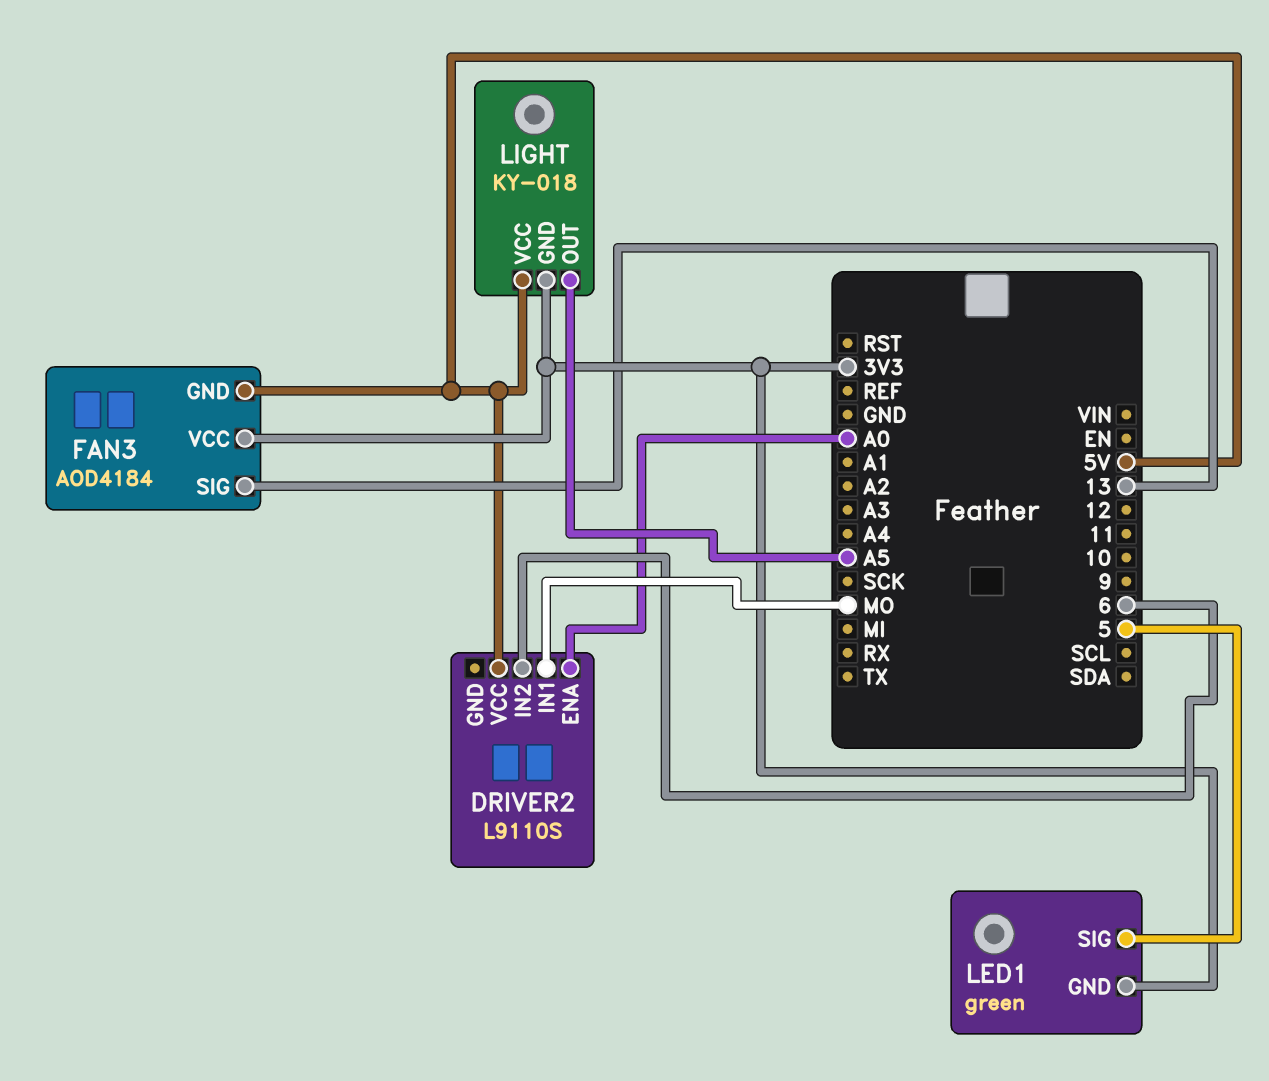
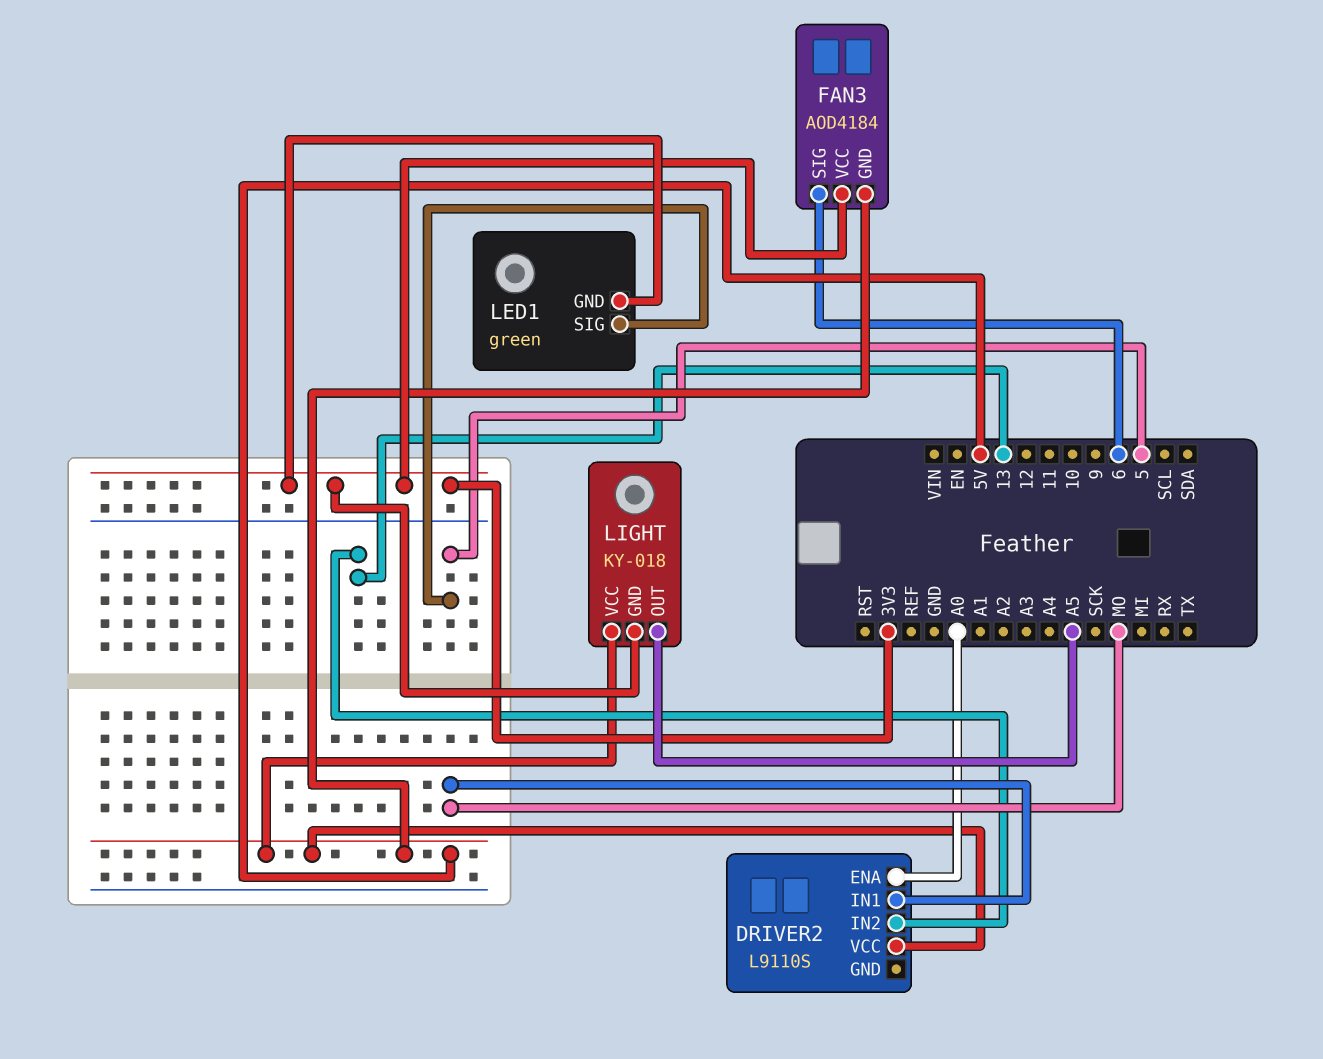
DRIVER2 pin IN2: 6 -> 13
FAN3 pin SIG: 13 -> 6

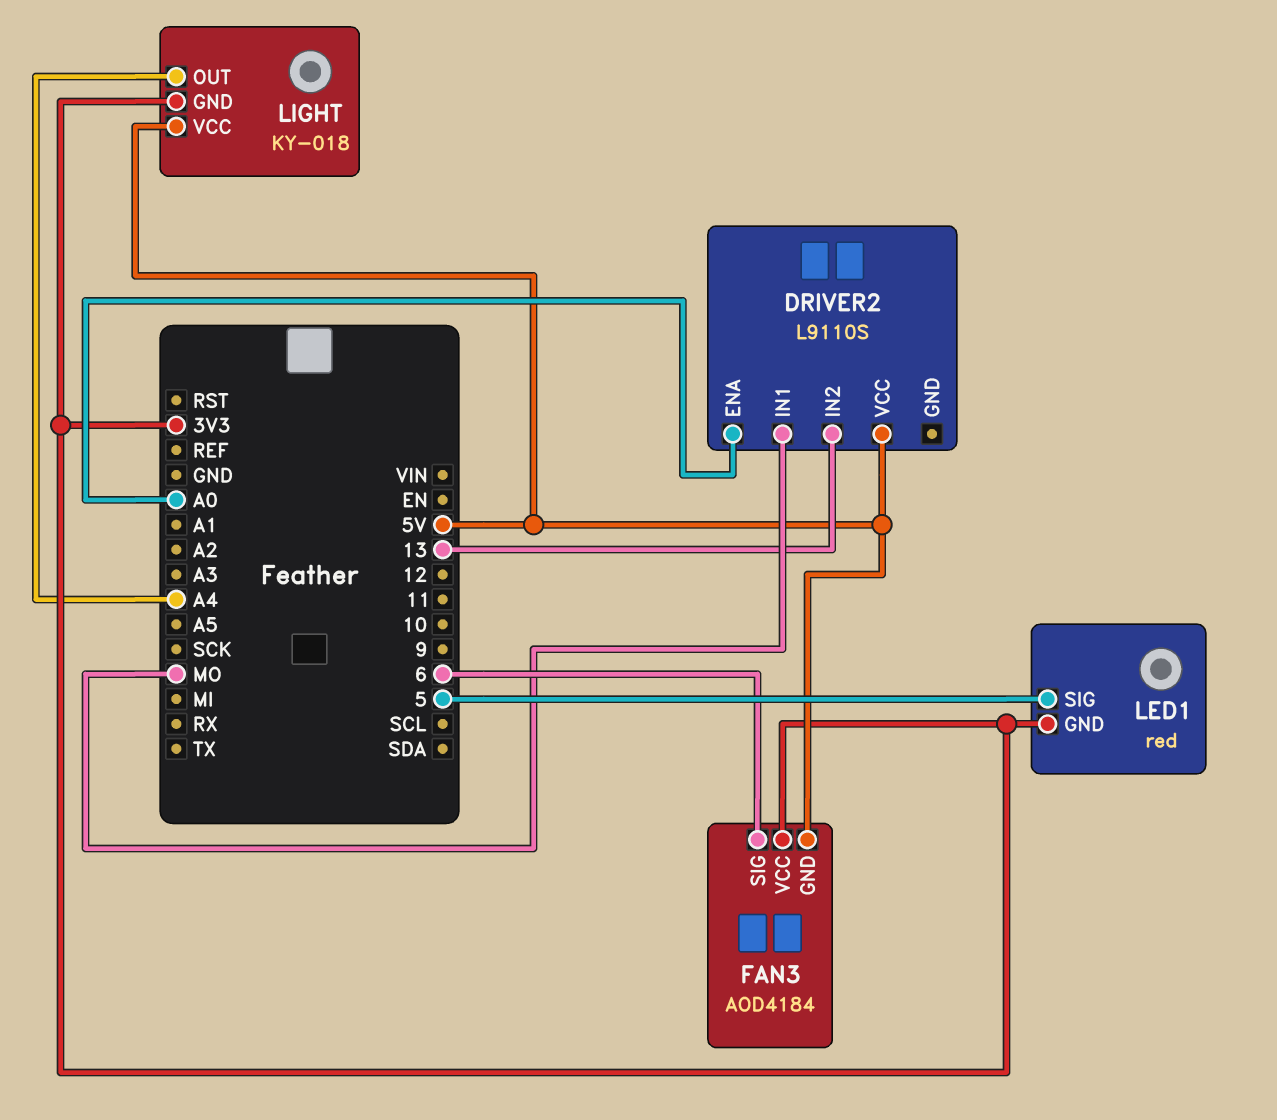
LED1: green -> red
LIGHT pin OUT: A5 -> A4

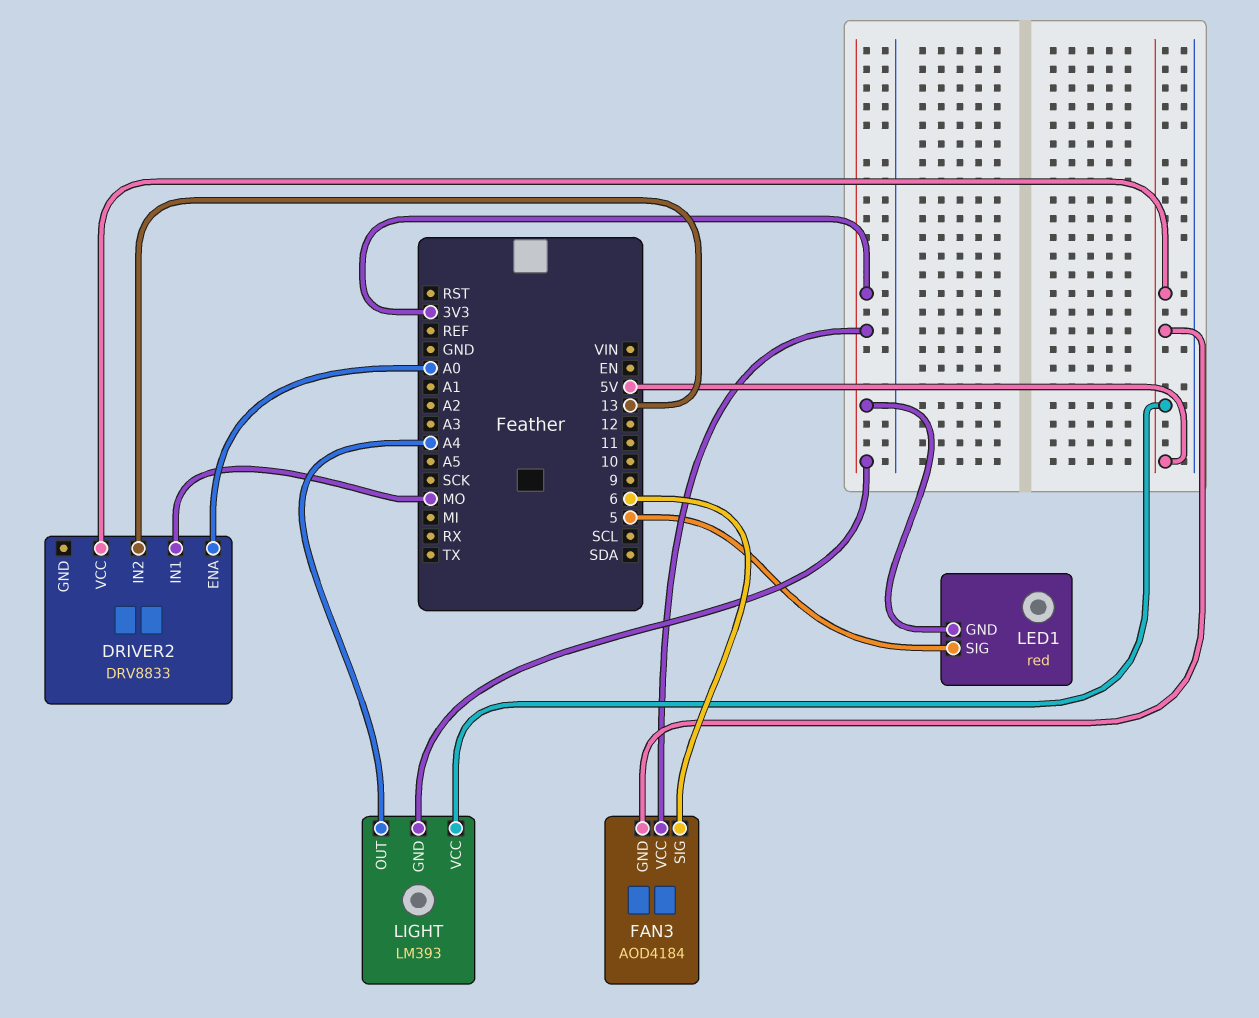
DRIVER2: L9110S -> DRV8833
LIGHT: KY-018 -> LM393

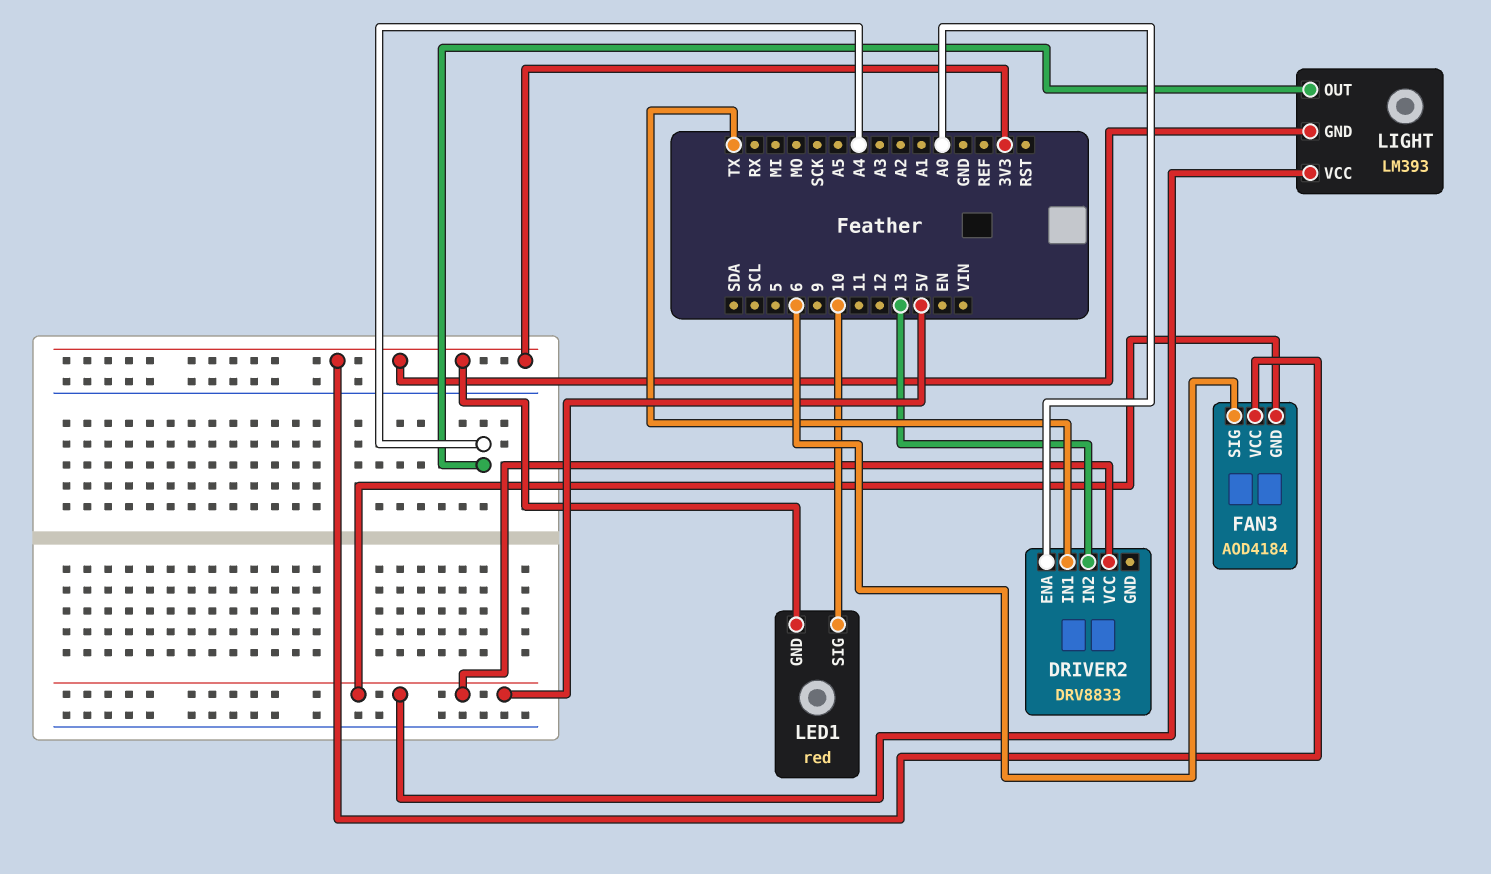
DRIVER2 pin IN1: MO -> TX
LED1 pin SIG: 5 -> 10

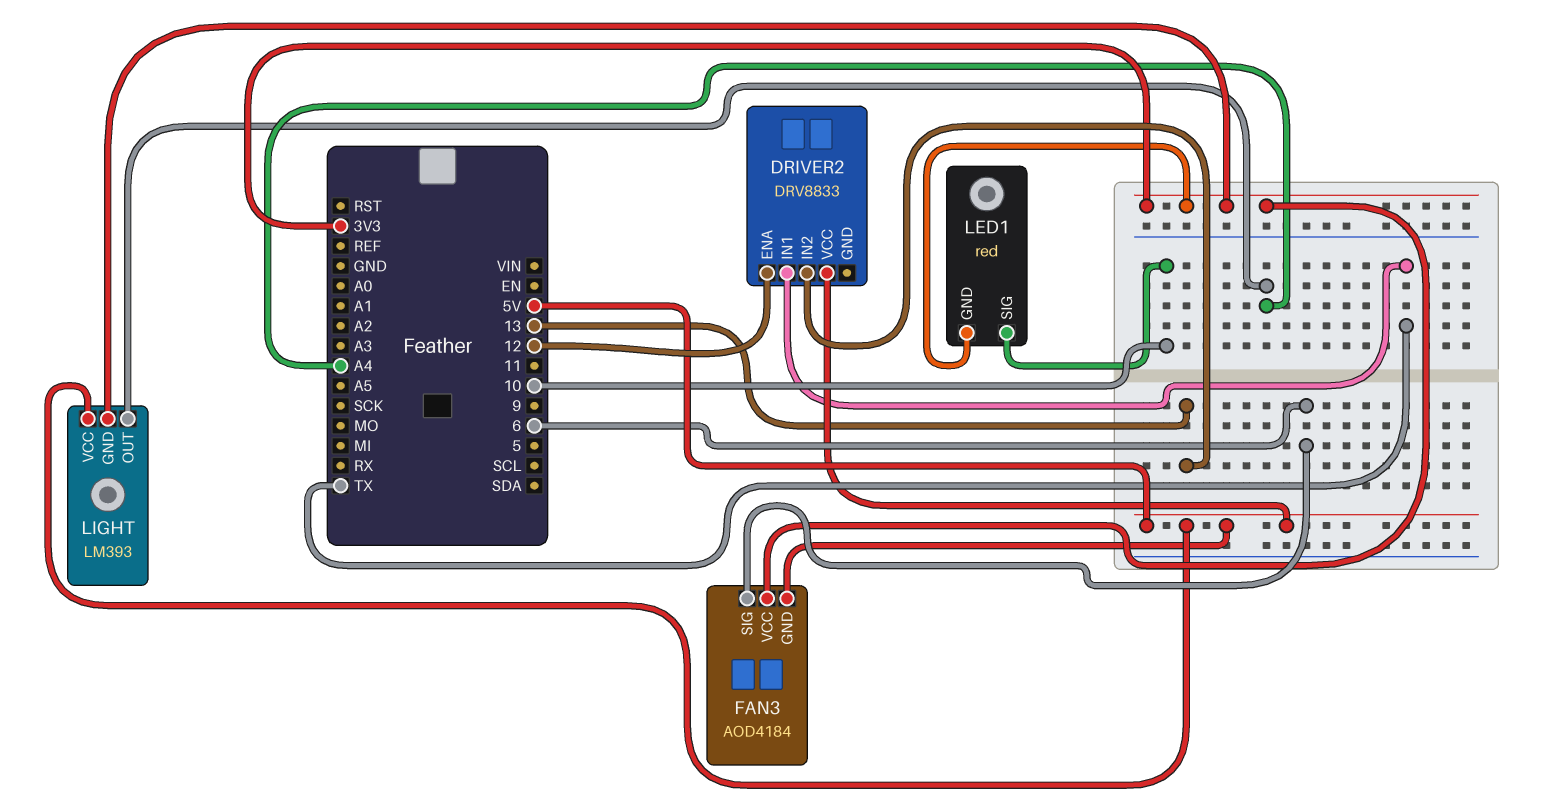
DRIVER2 pin ENA: A0 -> 12

